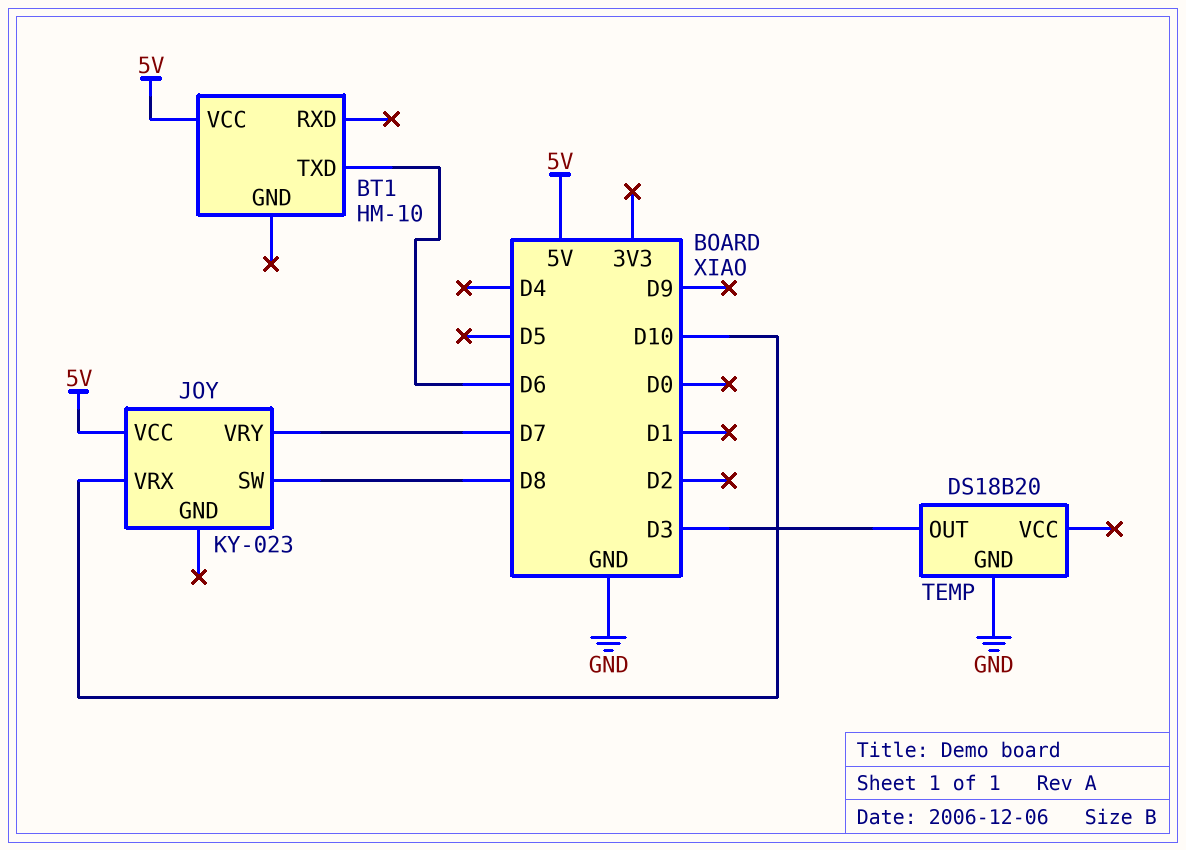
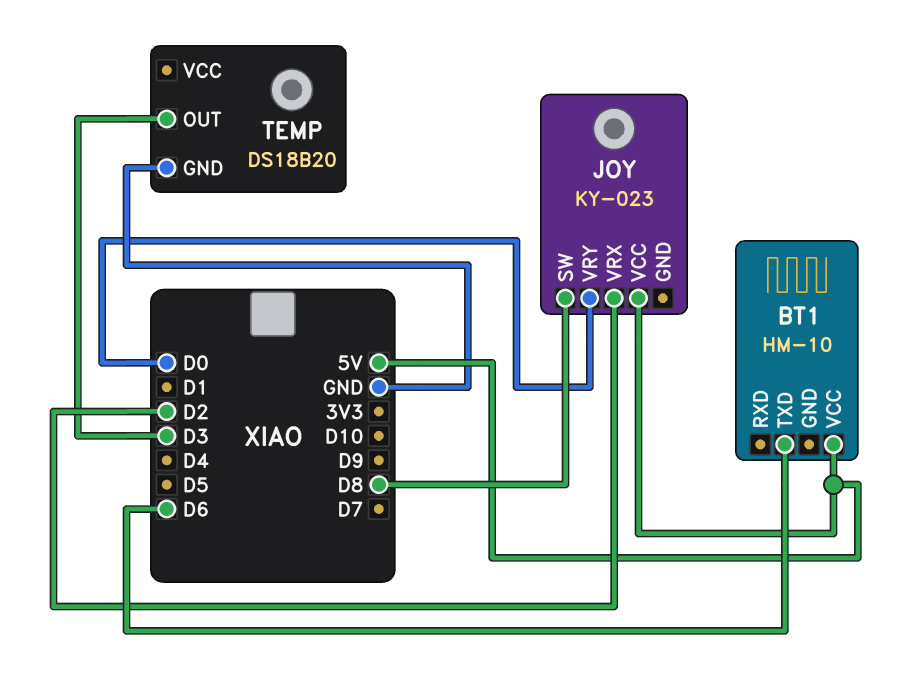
JOY pin VRX: D10 -> D2
JOY pin VRY: D7 -> D0

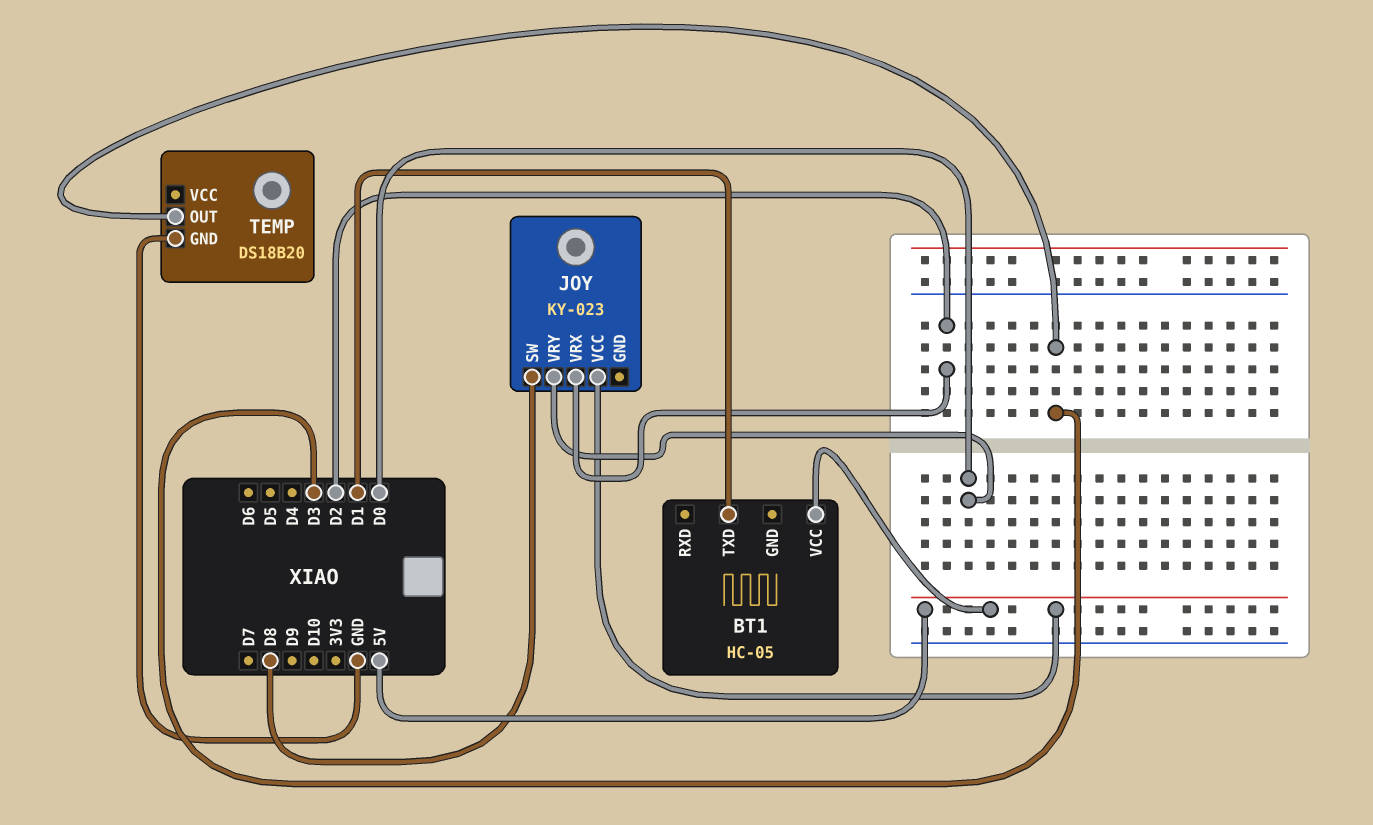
BT1: HM-10 -> HC-05
BT1 pin TXD: D6 -> D1

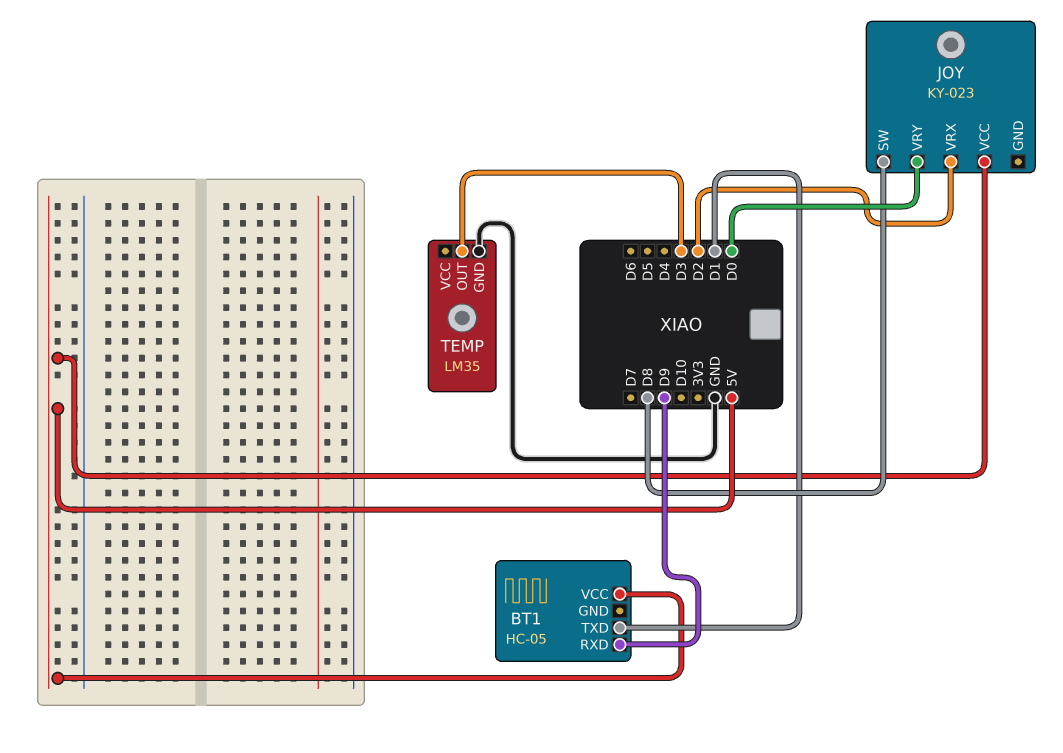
BT1 pin RXD: none -> D9
TEMP: DS18B20 -> LM35

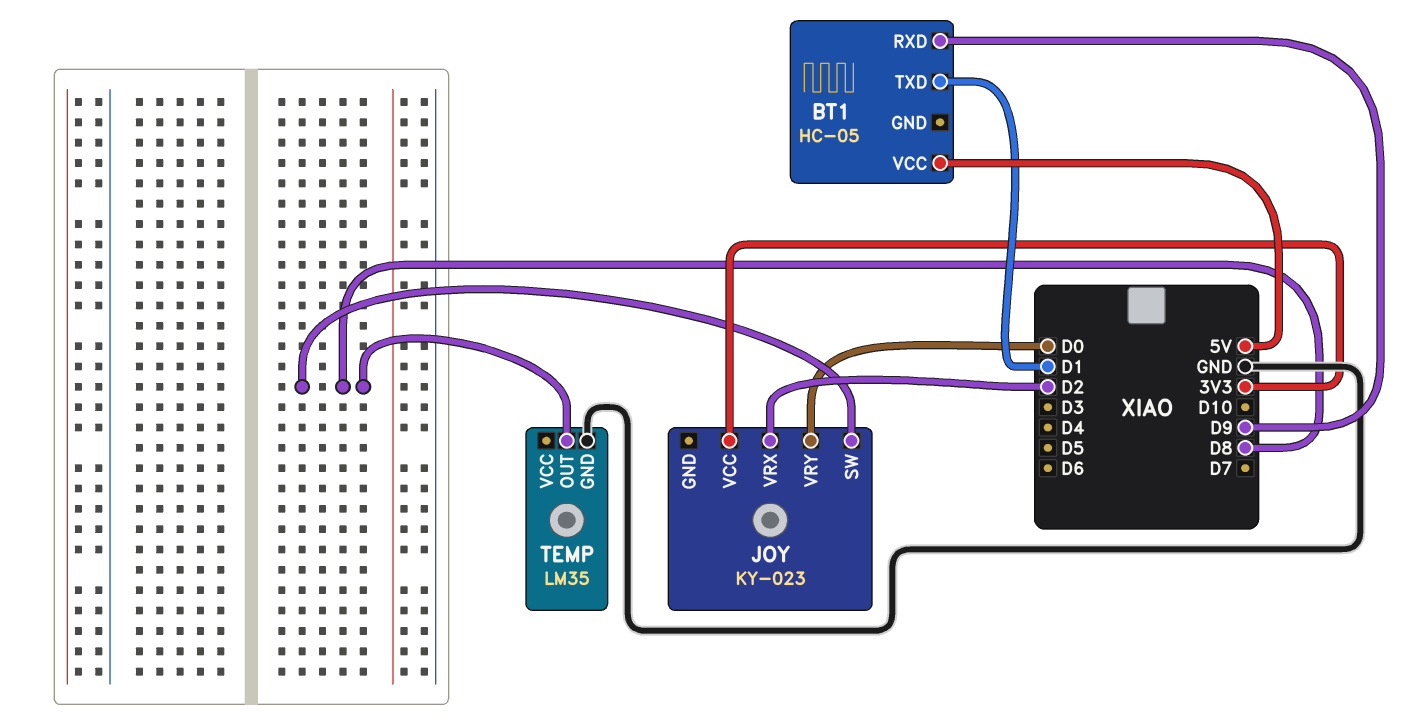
JOY pin VCC: 5V -> 3V3
TEMP pin OUT: D3 -> D8

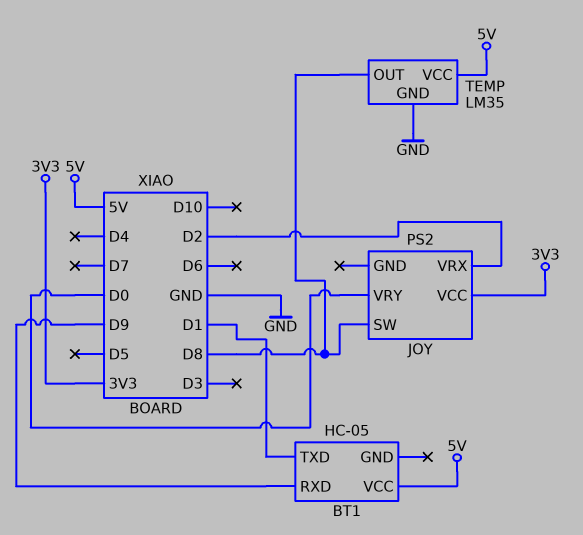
JOY: KY-023 -> PS2
TEMP pin VCC: none -> 5V

